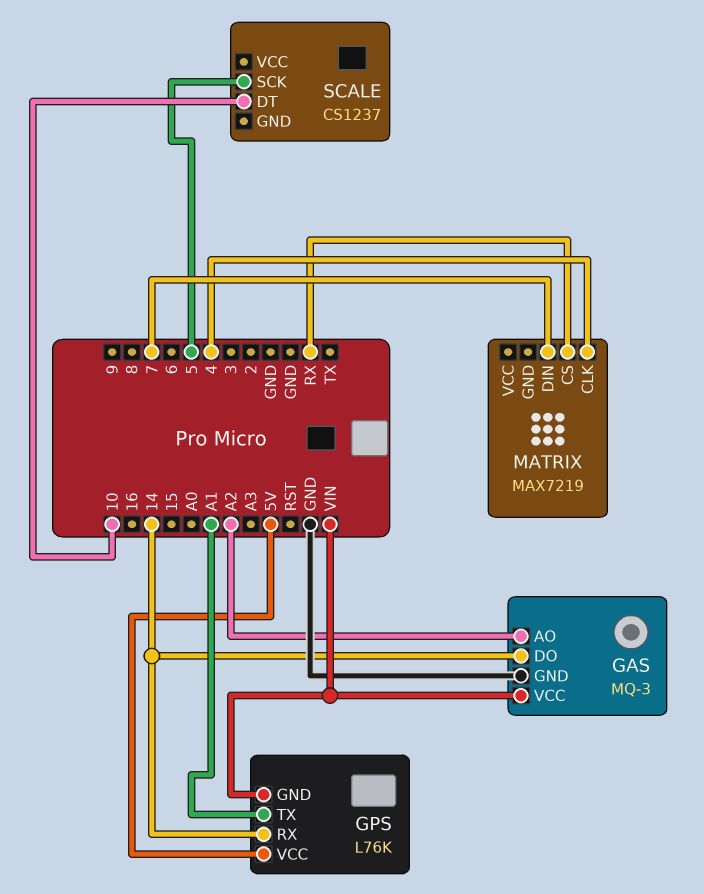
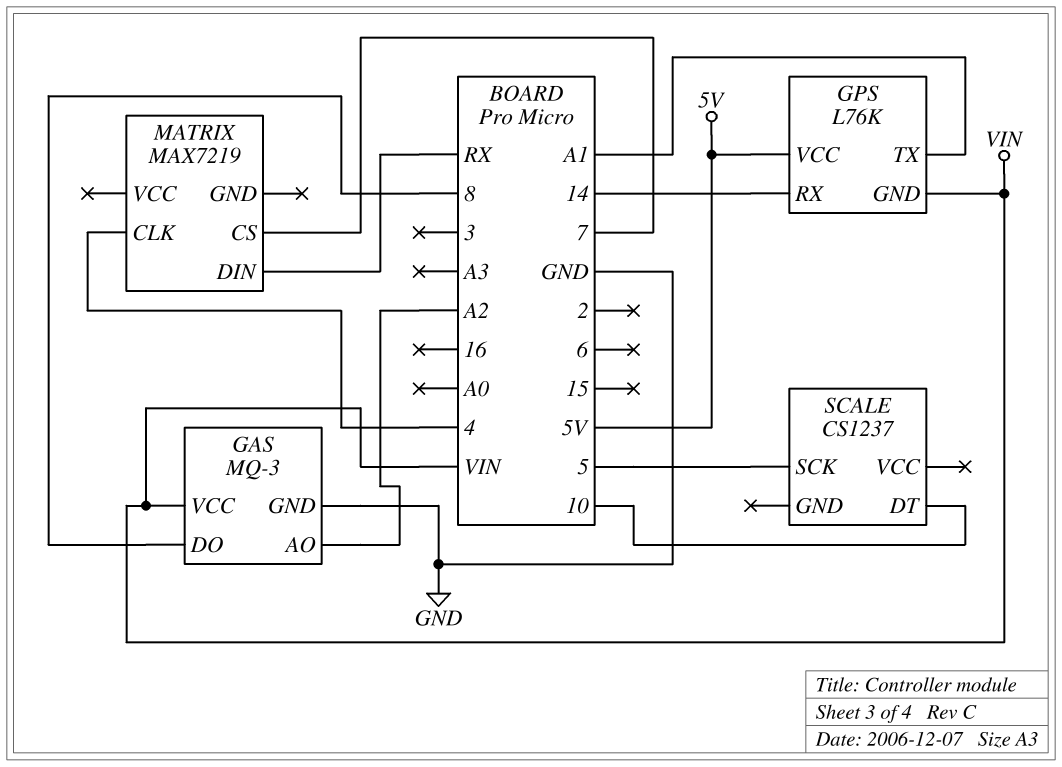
GAS pin DO: 14 -> 8
MATRIX pin CS: RX -> 7
MATRIX pin DIN: 7 -> RX

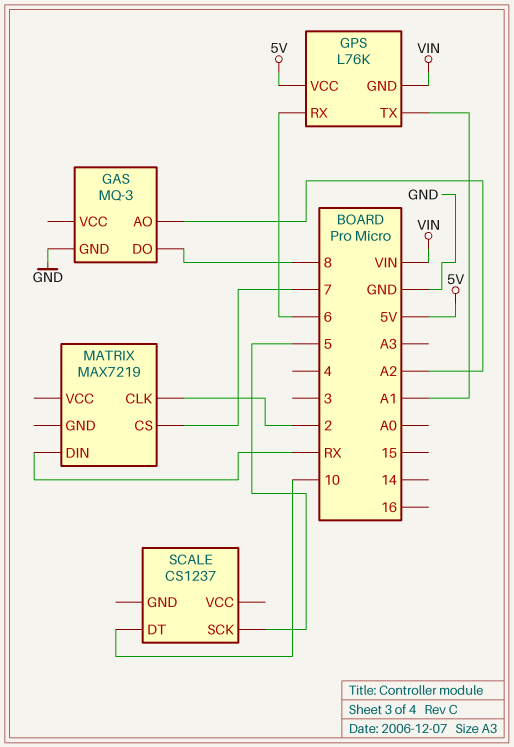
GAS pin VCC: VIN -> none
GPS pin RX: 14 -> 6
MATRIX pin CLK: 4 -> 2

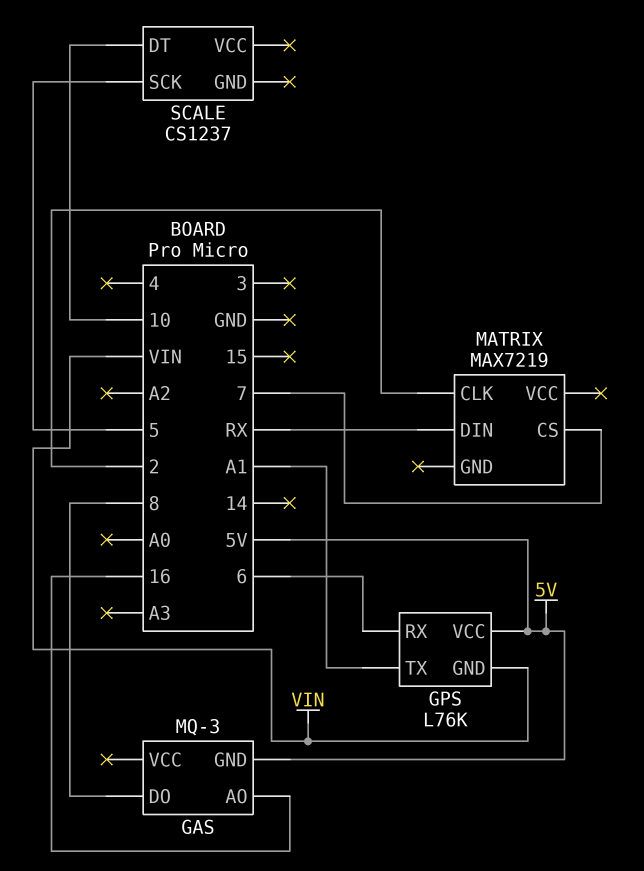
GAS pin AO: A2 -> 16
GAS pin GND: GND -> 5V

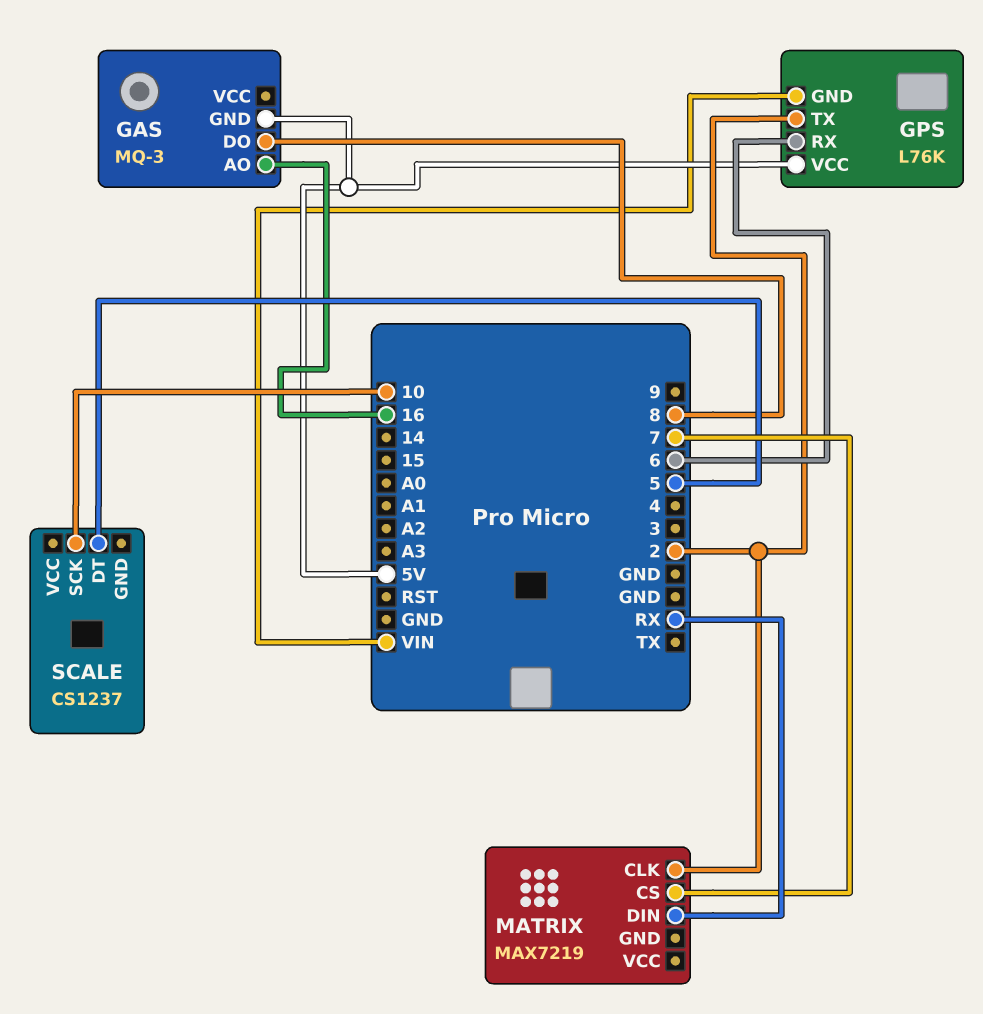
GPS pin TX: A1 -> 2
SCALE pin DT: 10 -> 5
SCALE pin SCK: 5 -> 10

